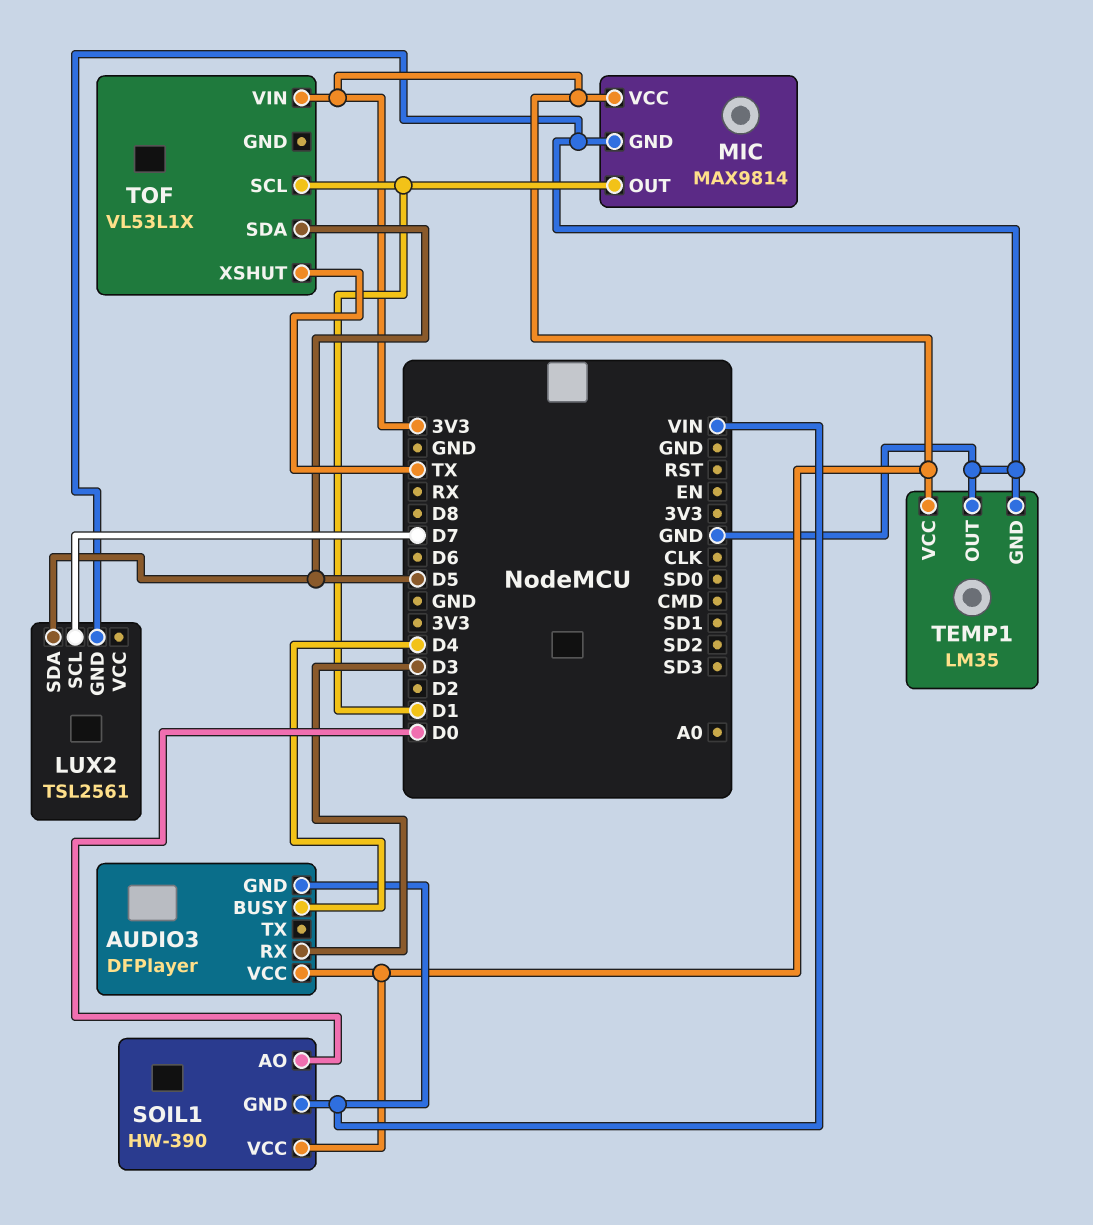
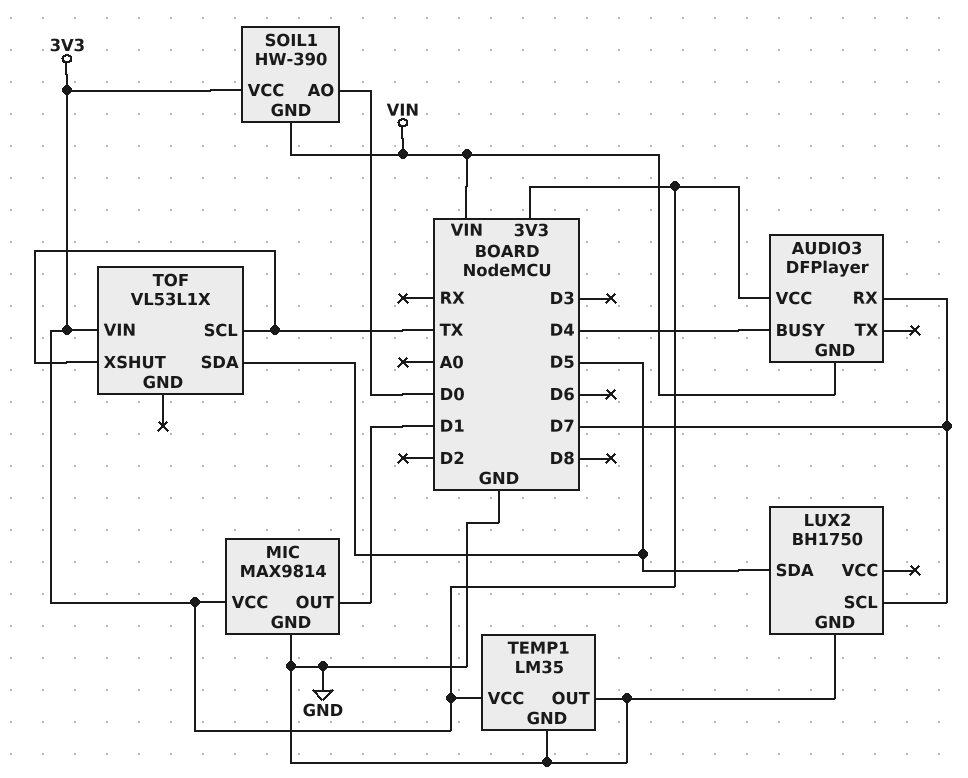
AUDIO3 pin RX: D3 -> D7
LUX2: TSL2561 -> BH1750
TOF pin SCL: D1 -> TX

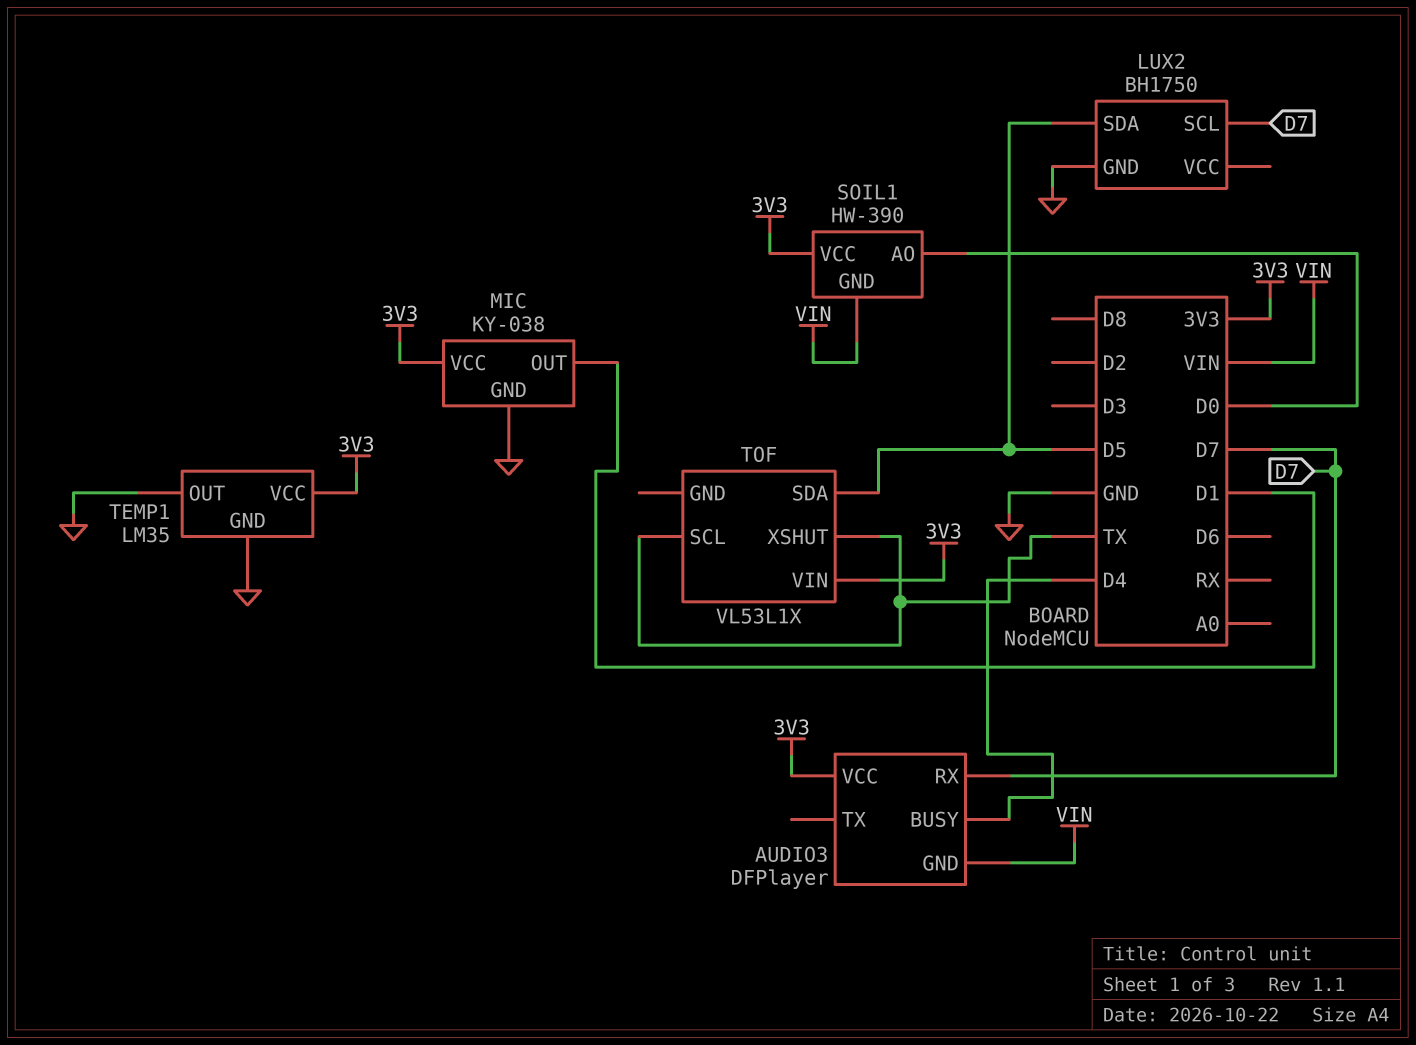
MIC: MAX9814 -> KY-038

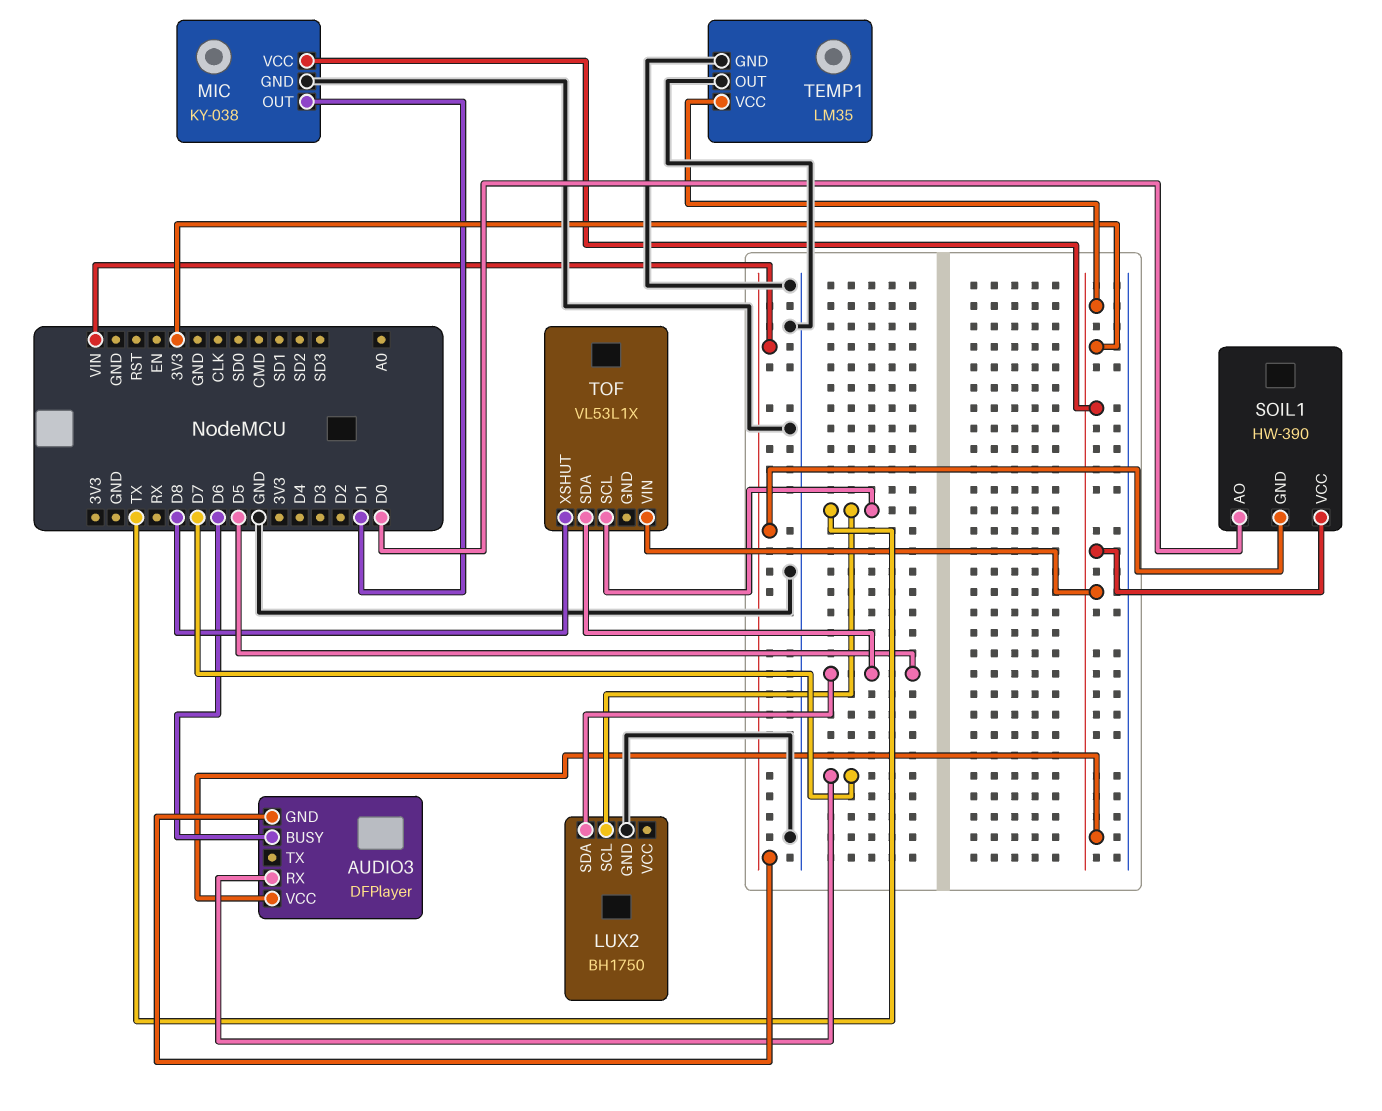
AUDIO3 pin BUSY: D4 -> D6
LUX2 pin SCL: D7 -> TX
TOF pin XSHUT: TX -> D8

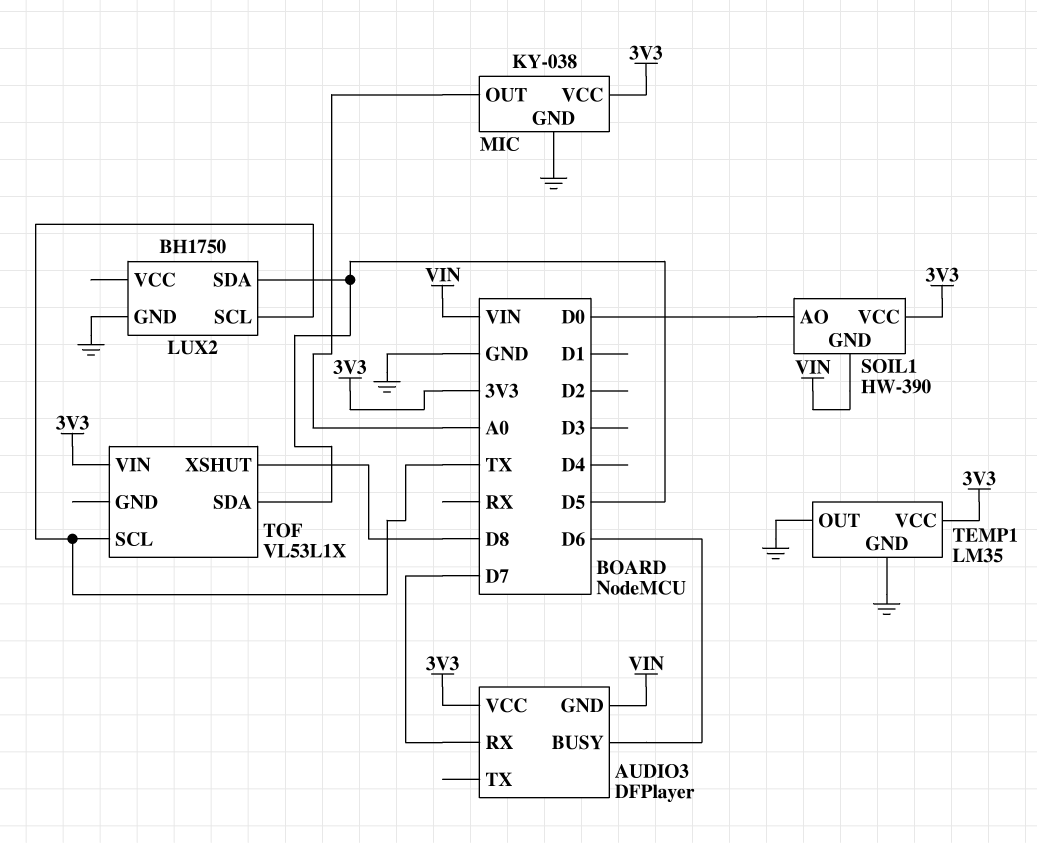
MIC pin OUT: D1 -> A0

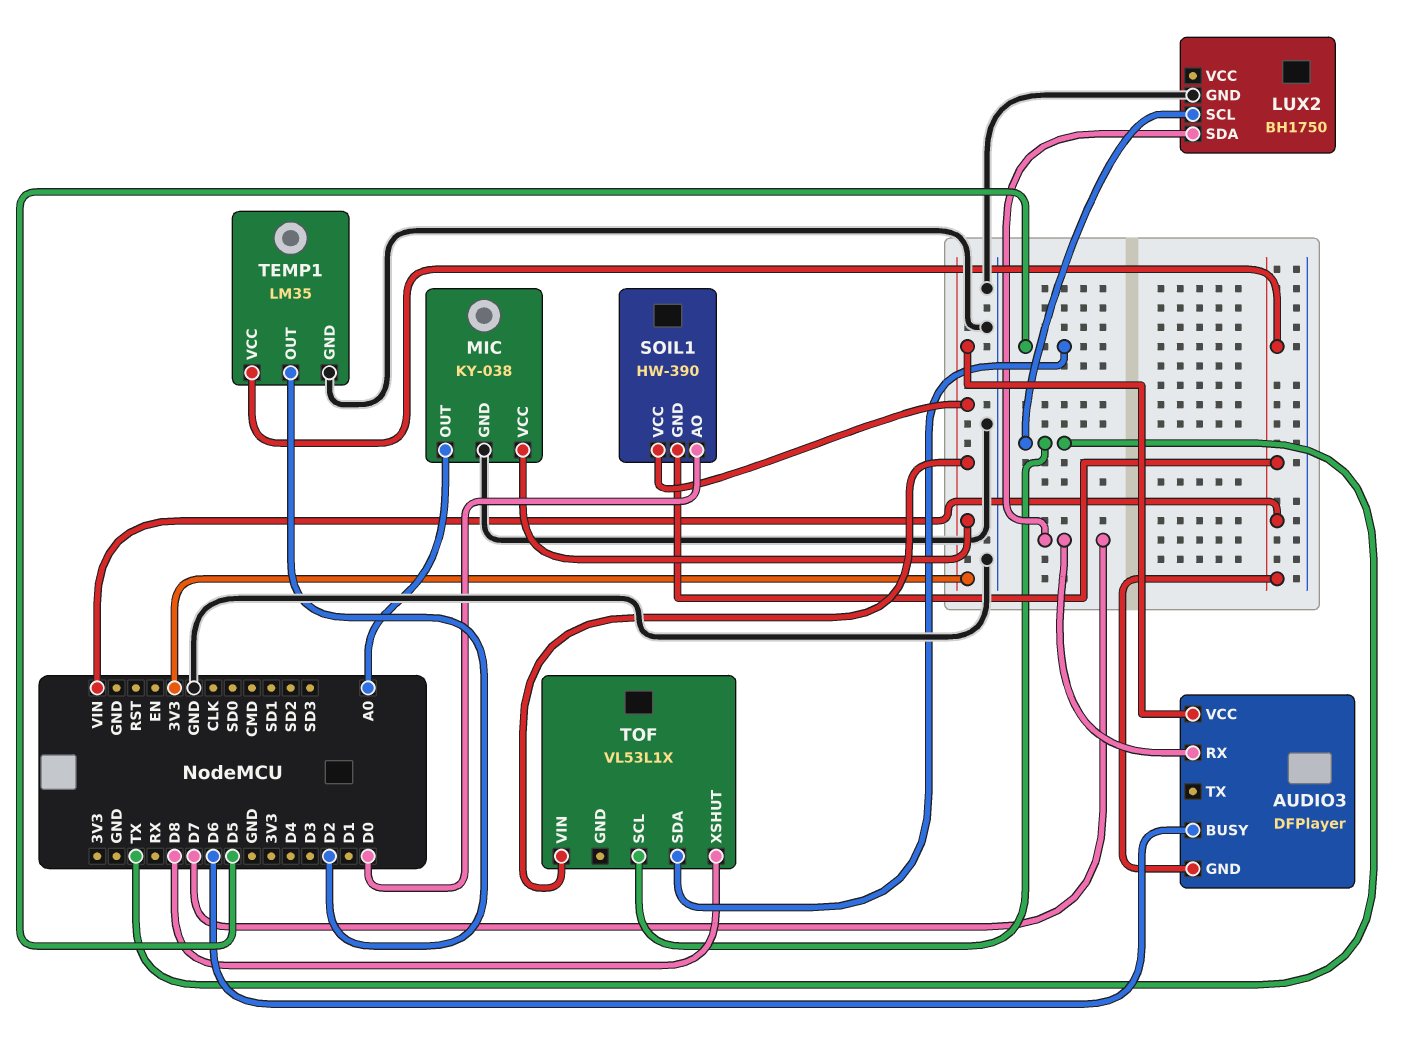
LUX2 pin SDA: D5 -> D7
TEMP1 pin OUT: GND -> D2
TEMP1 pin VCC: 3V3 -> VIN

